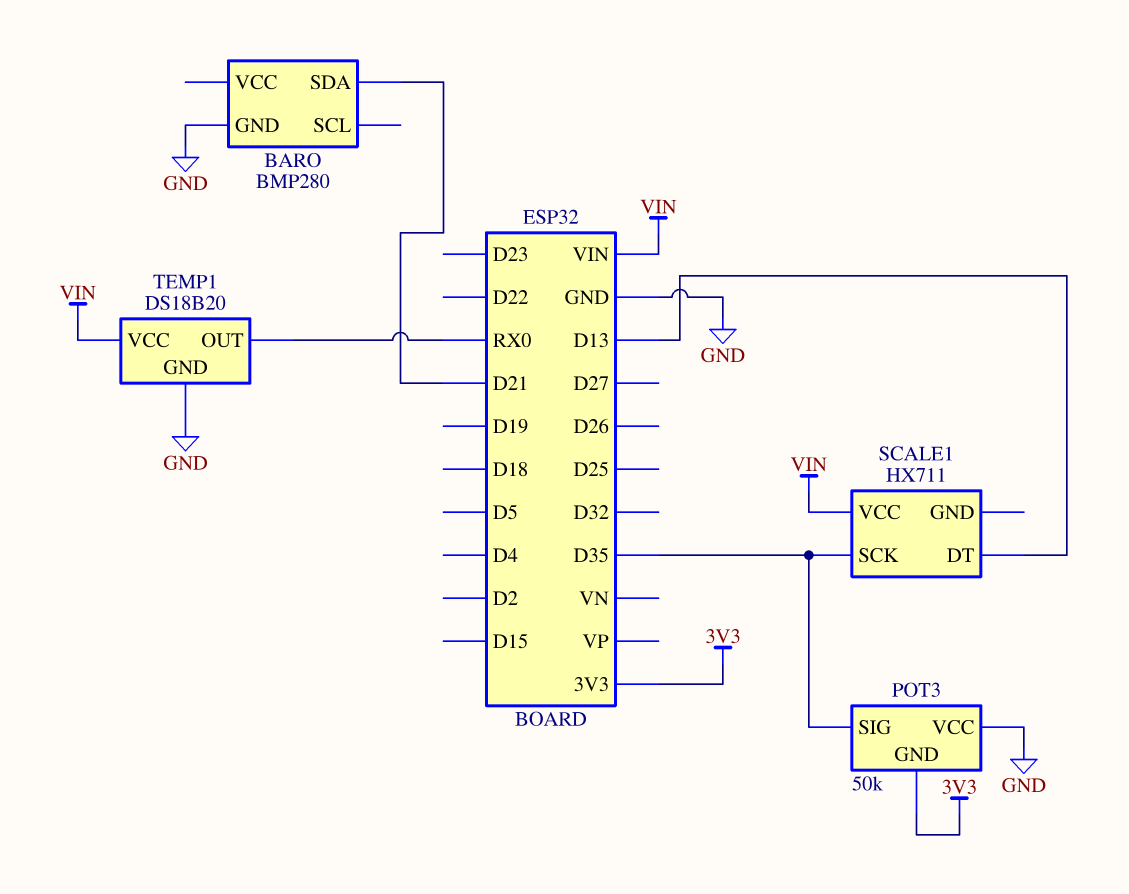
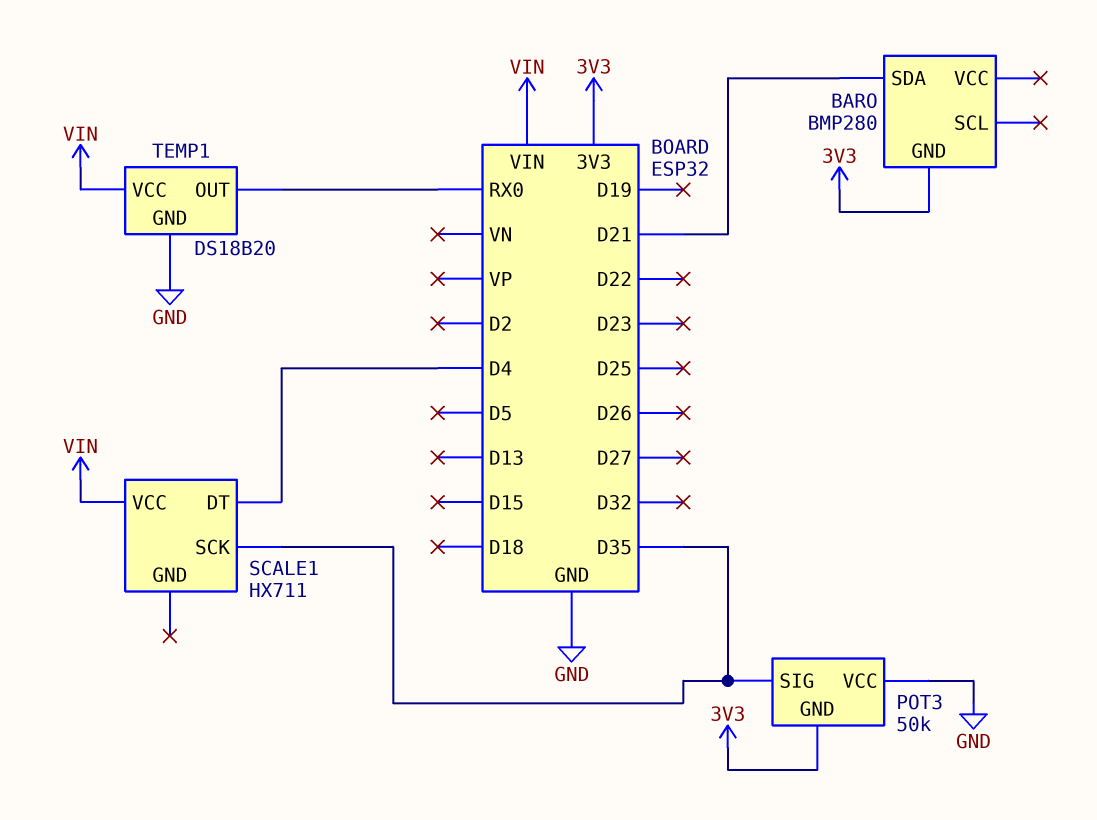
BARO pin GND: GND -> 3V3
SCALE1 pin DT: D13 -> D4

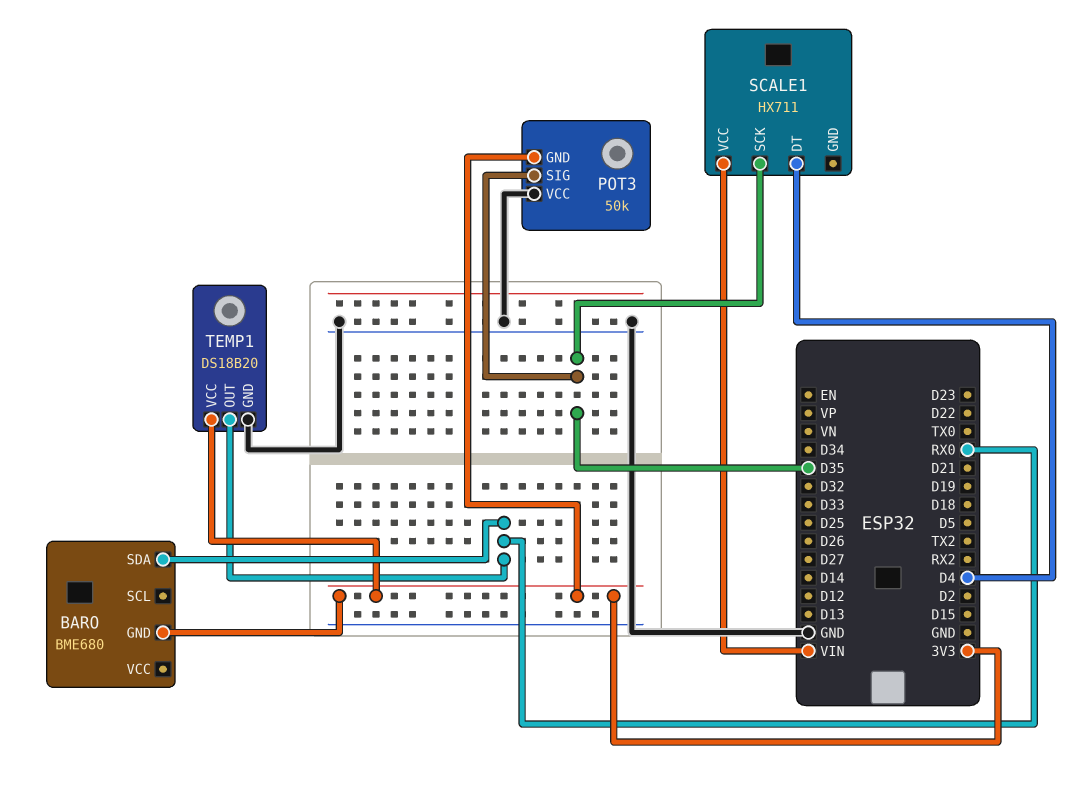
BARO: BMP280 -> BME680
BARO pin SDA: D21 -> RX0
TEMP1 pin VCC: VIN -> 3V3

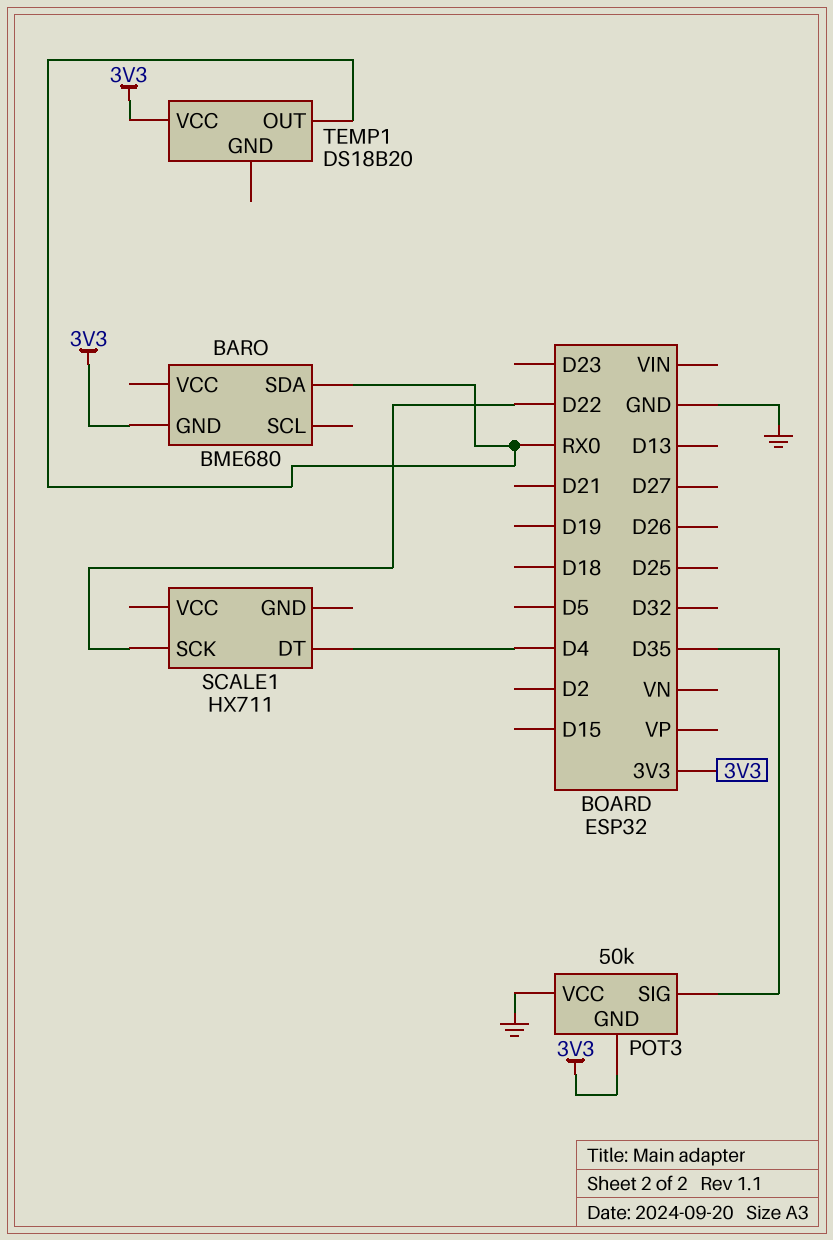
SCALE1 pin SCK: D35 -> D22
SCALE1 pin VCC: VIN -> none
TEMP1 pin GND: GND -> none

